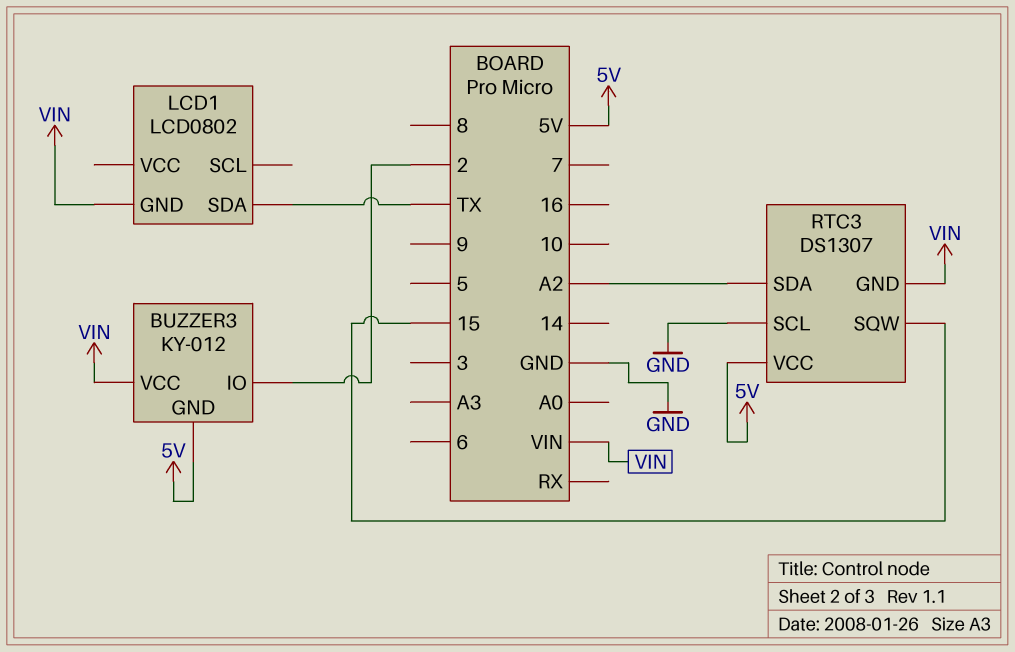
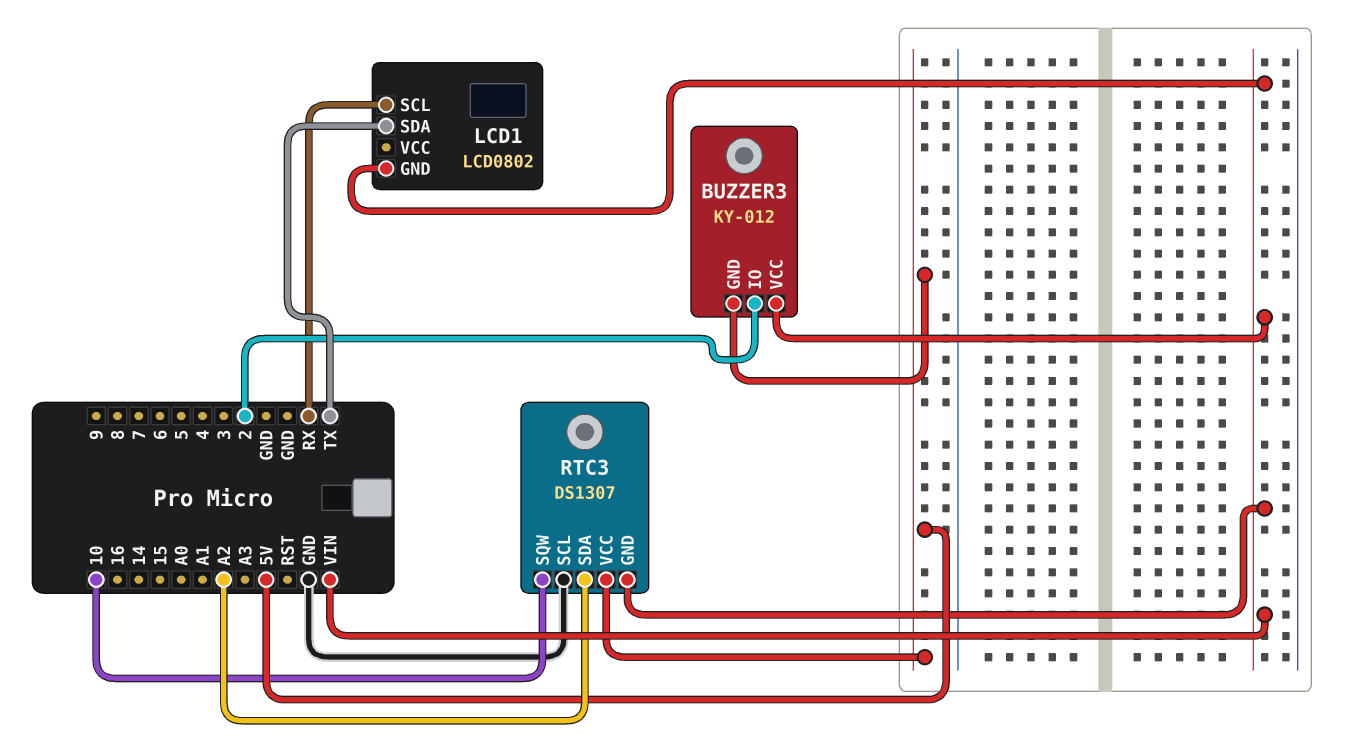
LCD1 pin SCL: none -> RX
RTC3 pin SQW: 15 -> 10

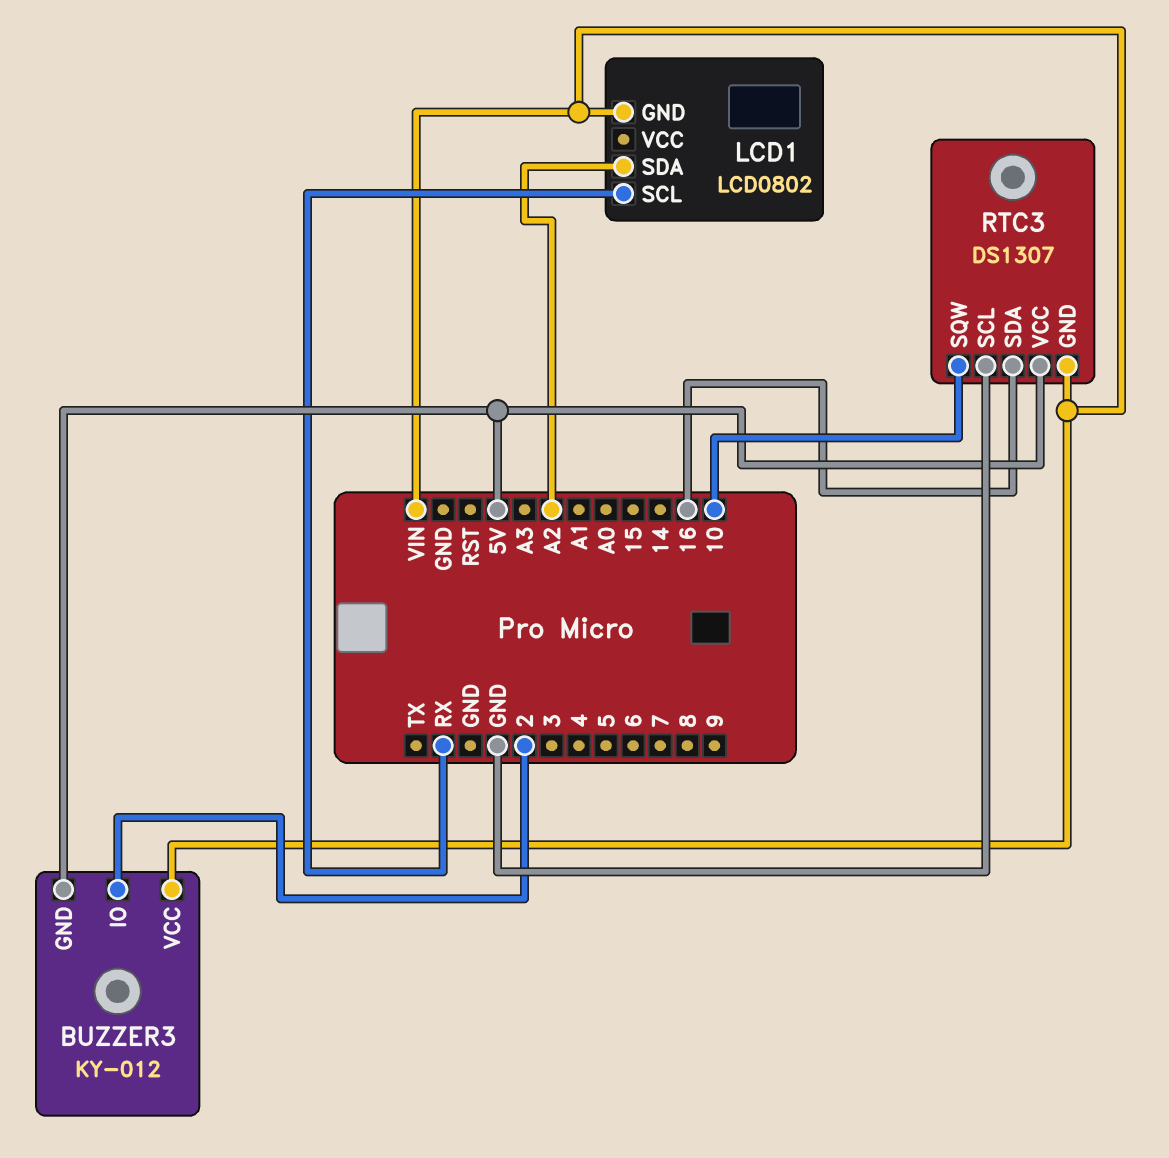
LCD1 pin SDA: TX -> A2
RTC3 pin SDA: A2 -> 16

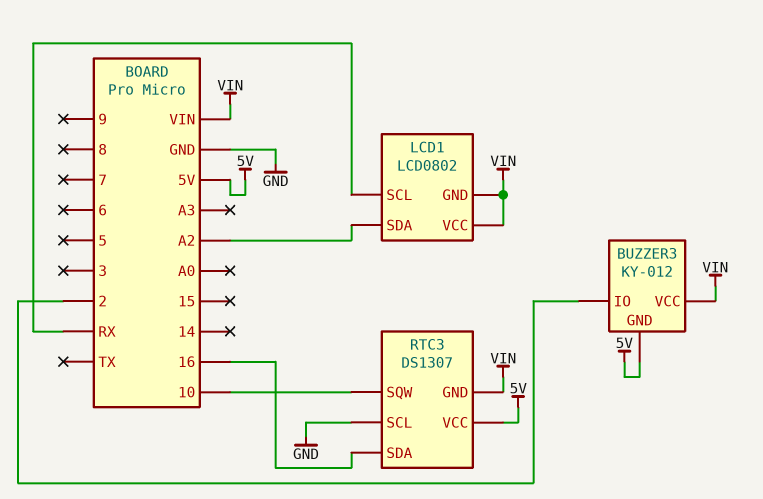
LCD1 pin VCC: none -> VIN

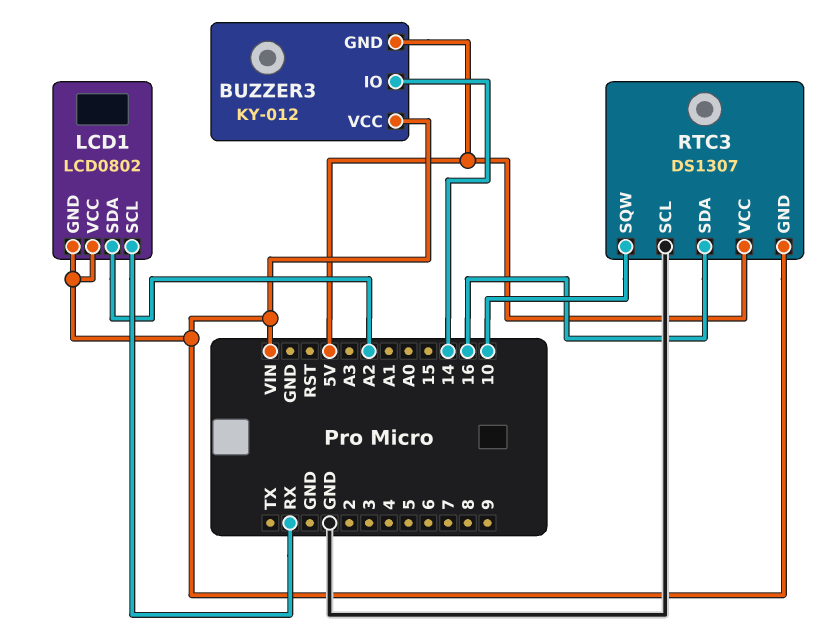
BUZZER3 pin IO: 2 -> 14

